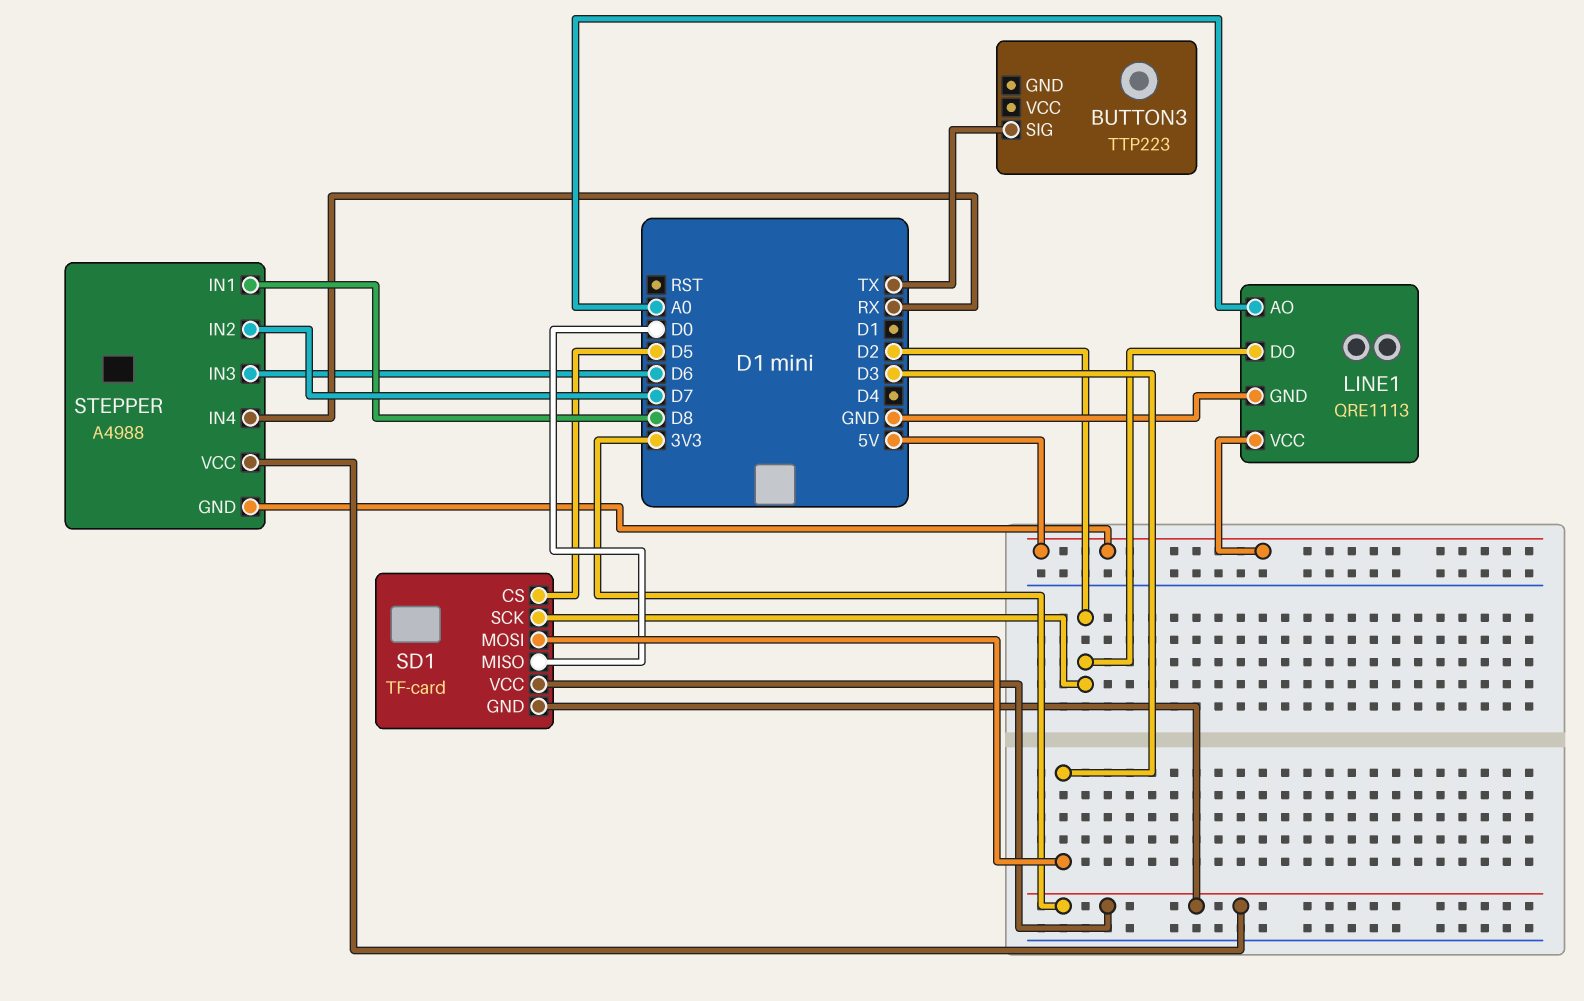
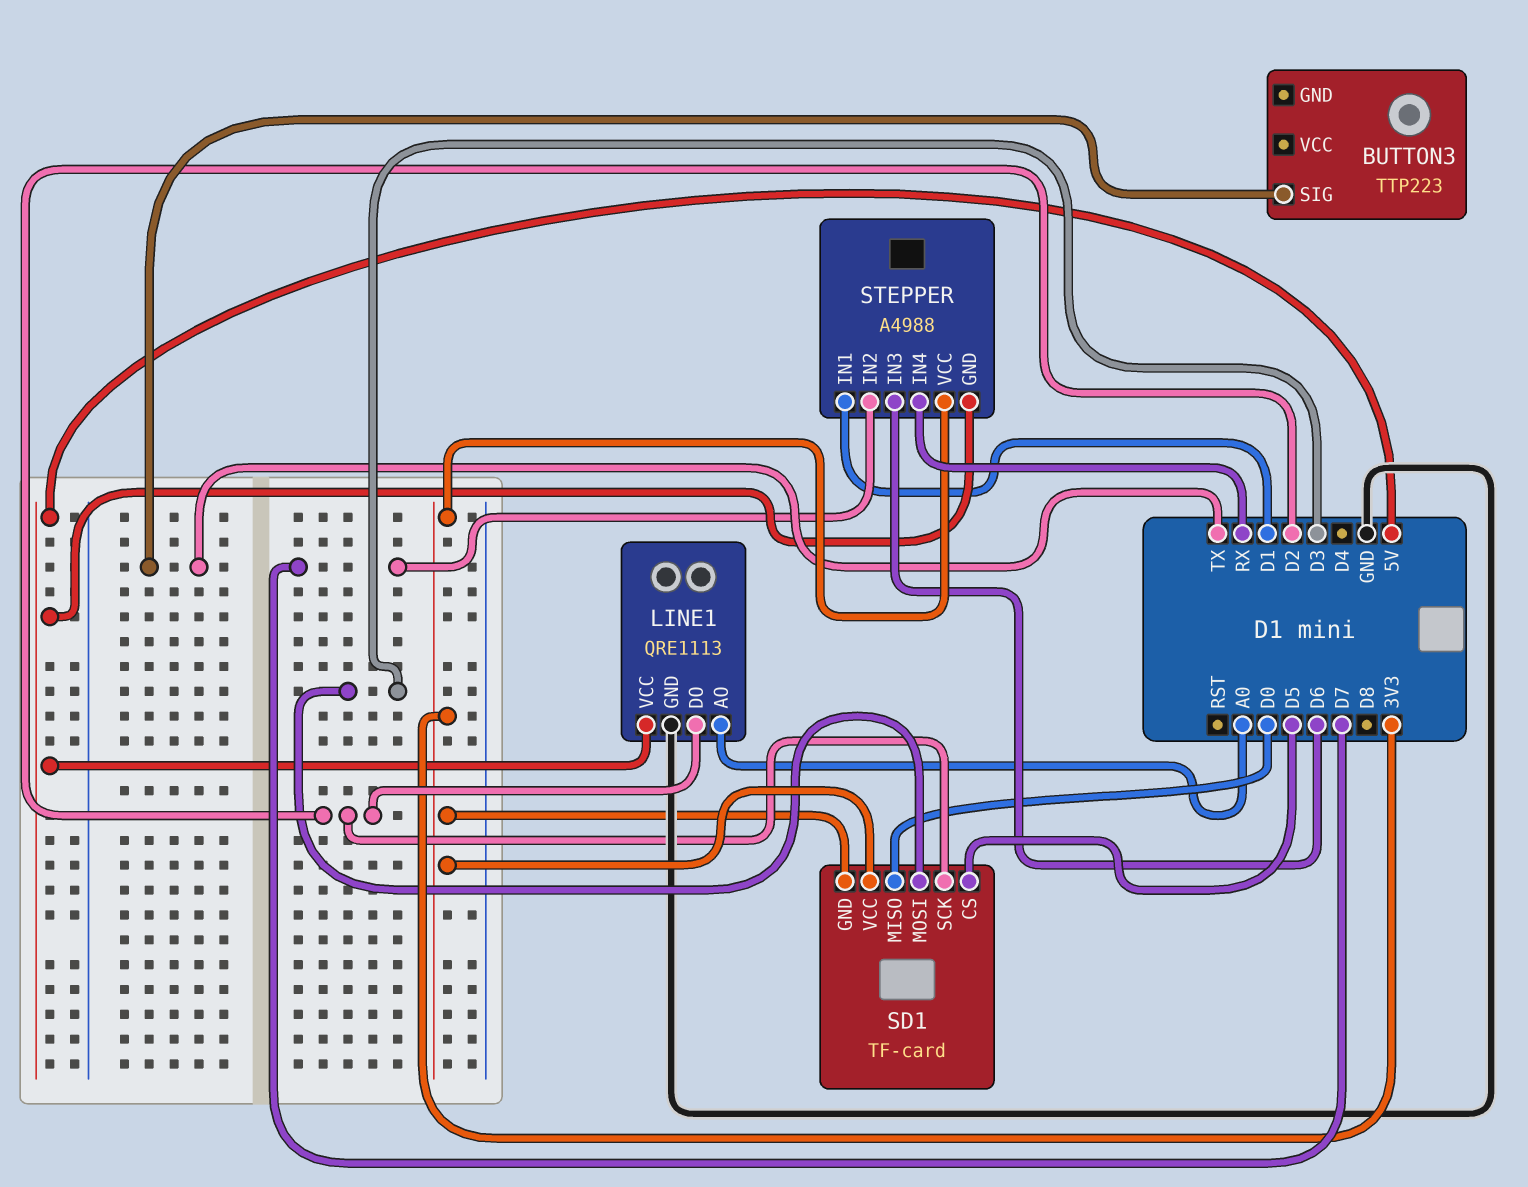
STEPPER pin IN1: D8 -> D1

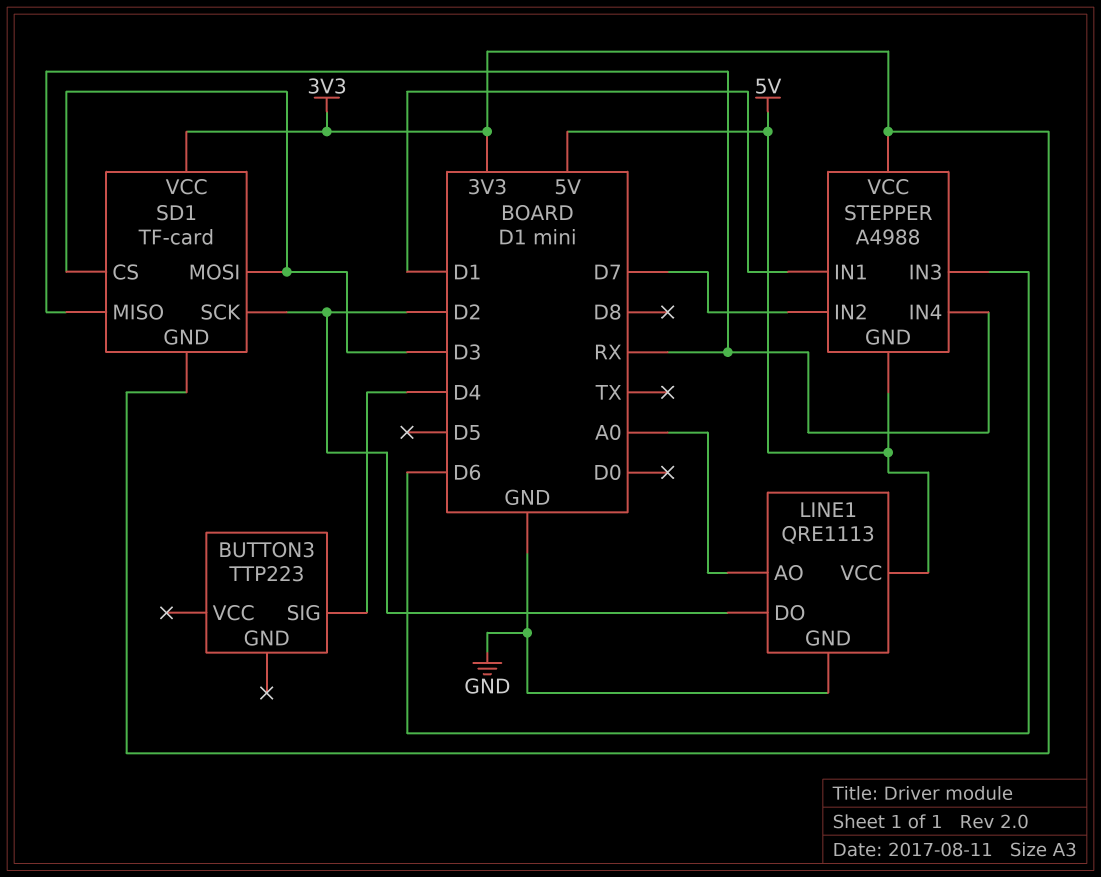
BUTTON3 pin SIG: TX -> D4
SD1 pin CS: D5 -> D3
SD1 pin MISO: D0 -> RX

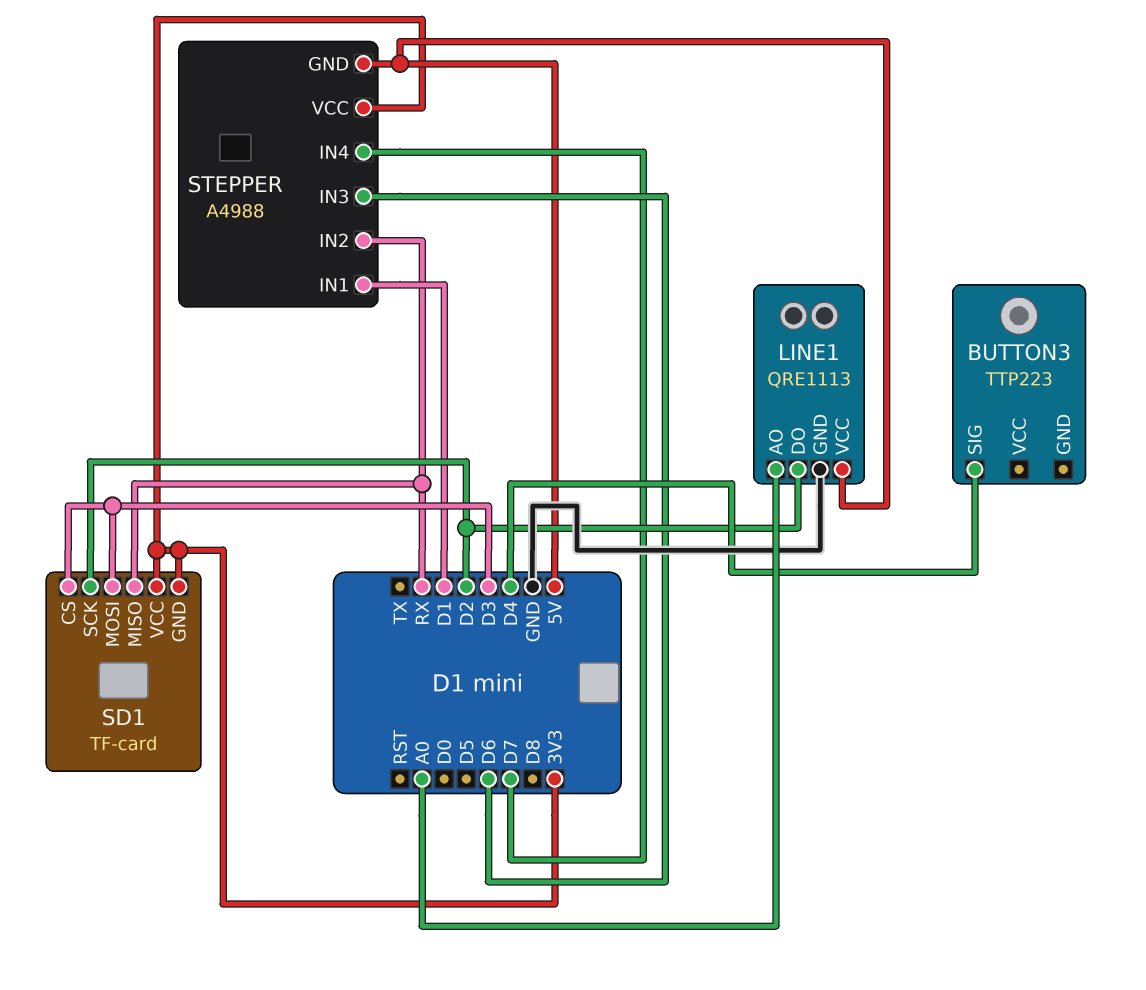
STEPPER pin IN2: D7 -> RX
STEPPER pin IN4: RX -> D7

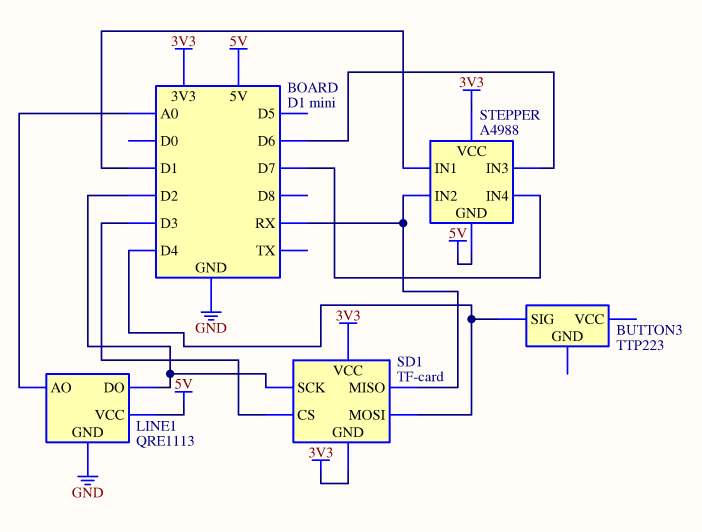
SD1 pin MOSI: D3 -> D4

